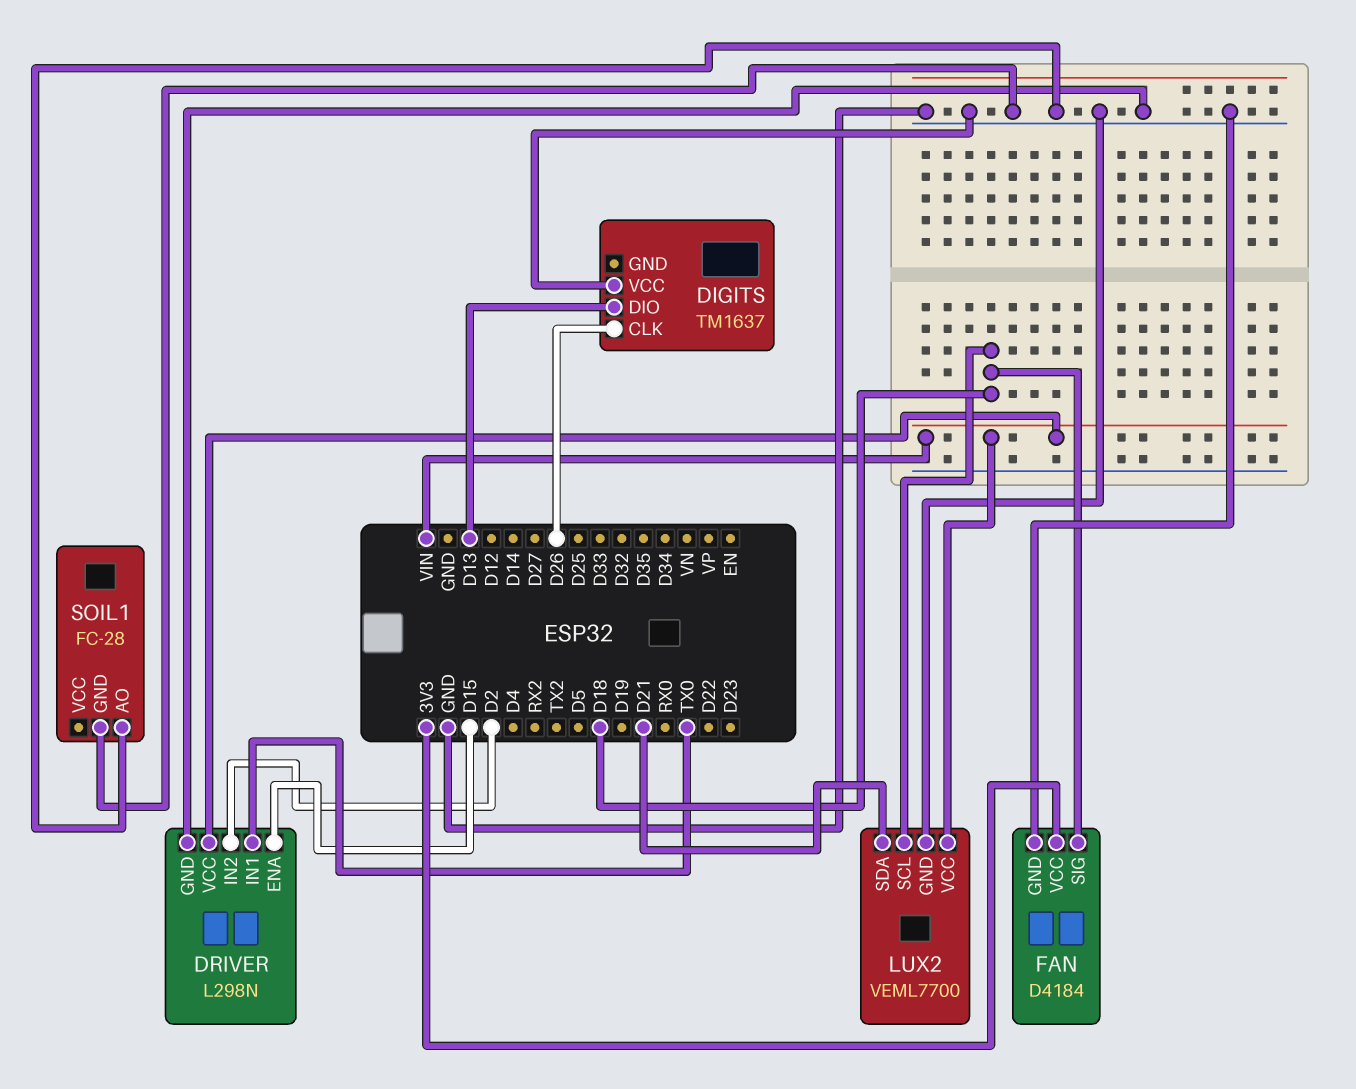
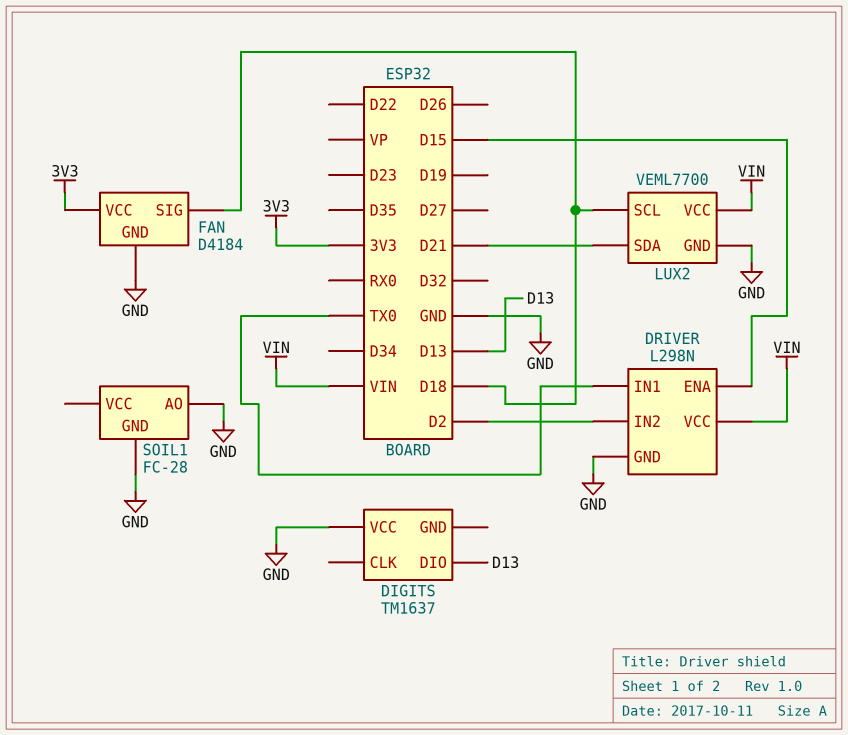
DIGITS pin CLK: D26 -> none

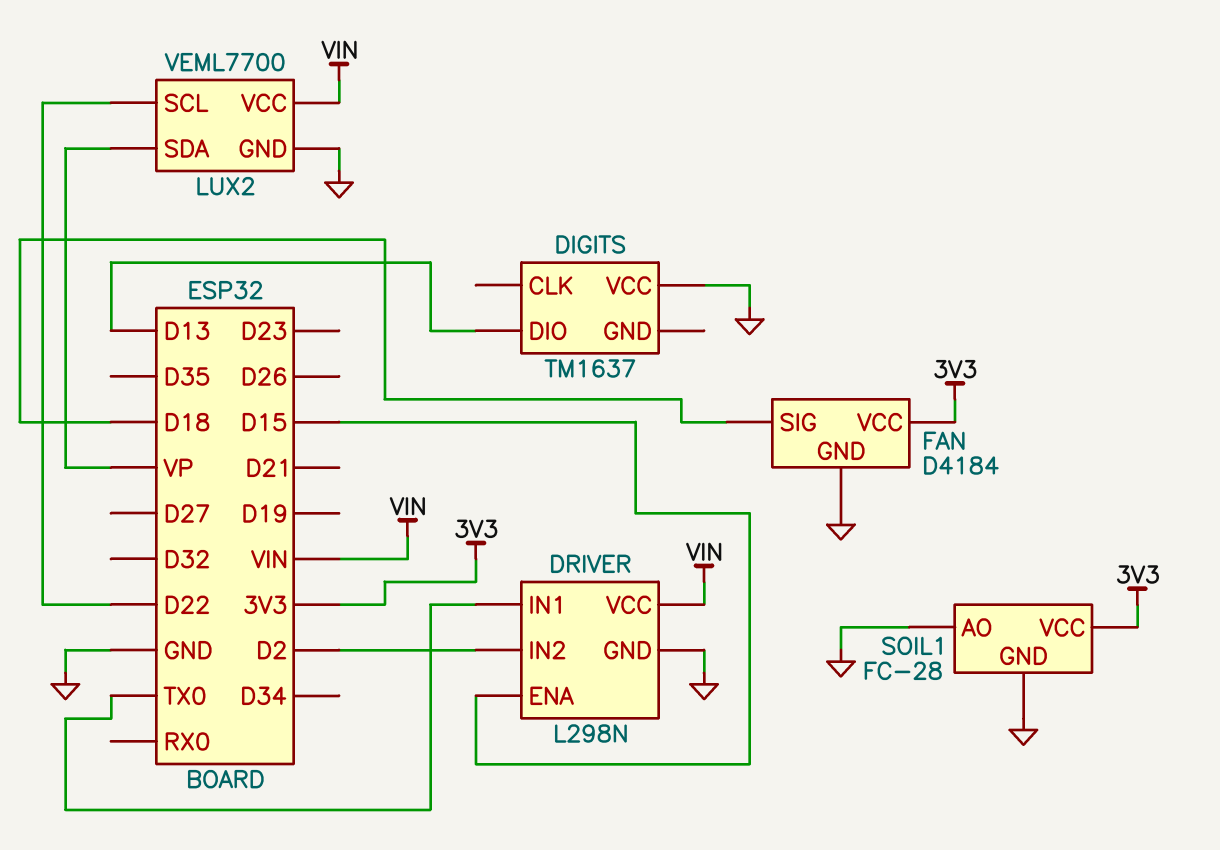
LUX2 pin SCL: D18 -> D22
LUX2 pin SDA: D21 -> VP
SOIL1 pin VCC: none -> 3V3

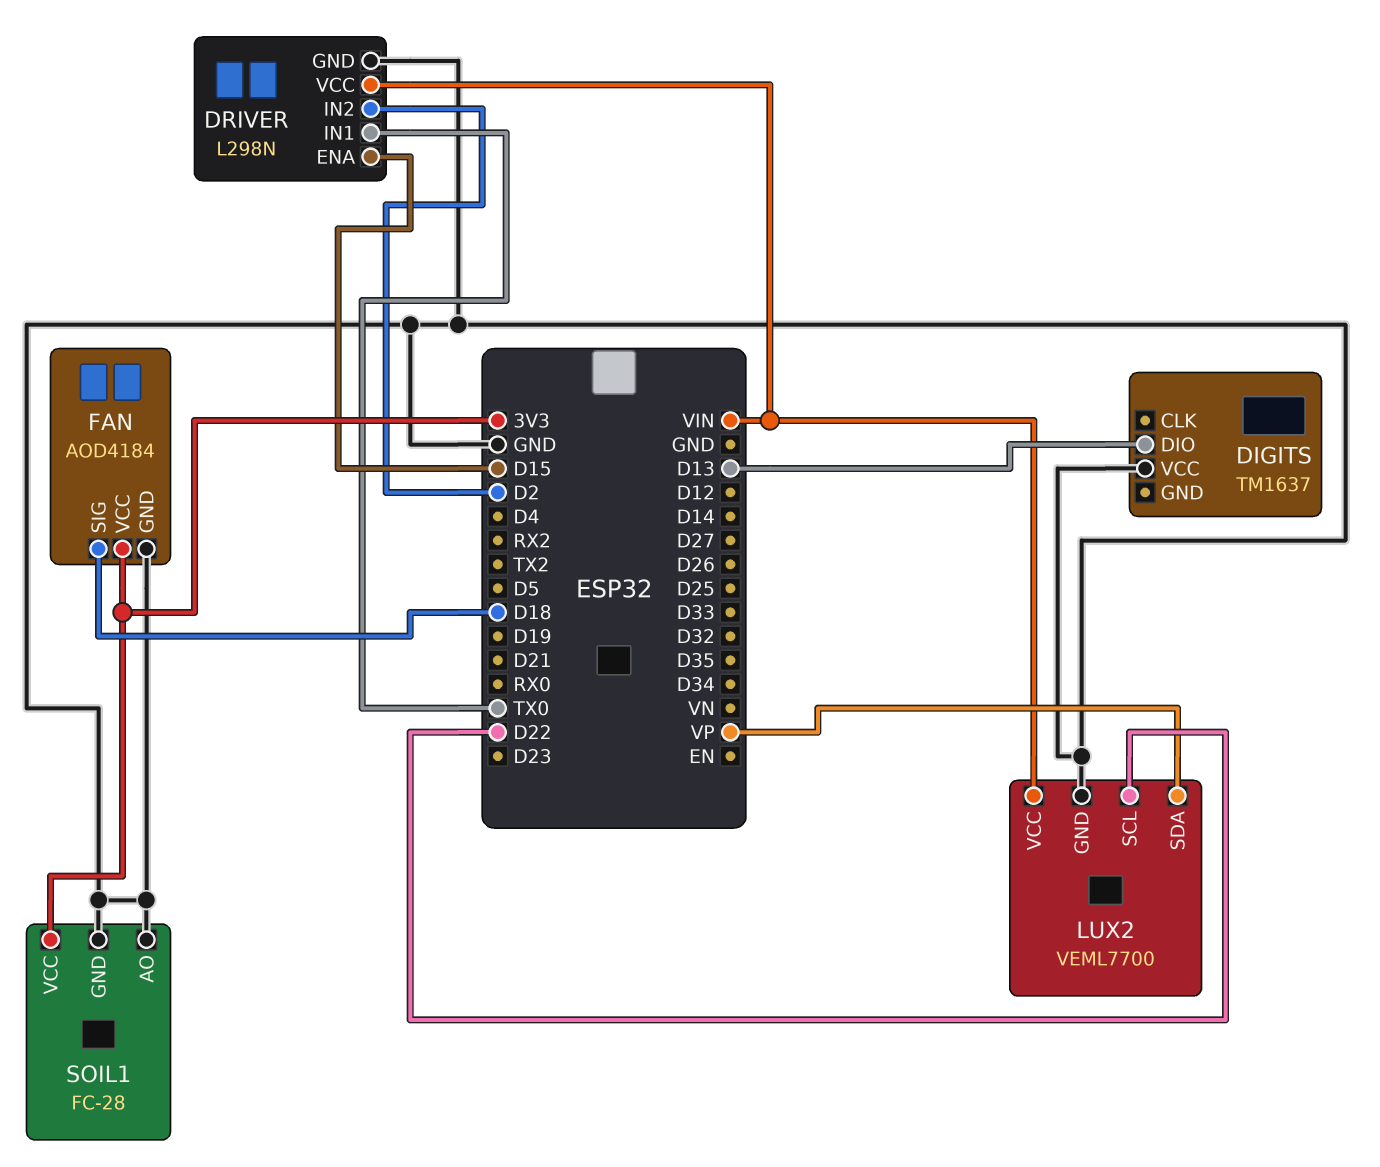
FAN: D4184 -> AOD4184

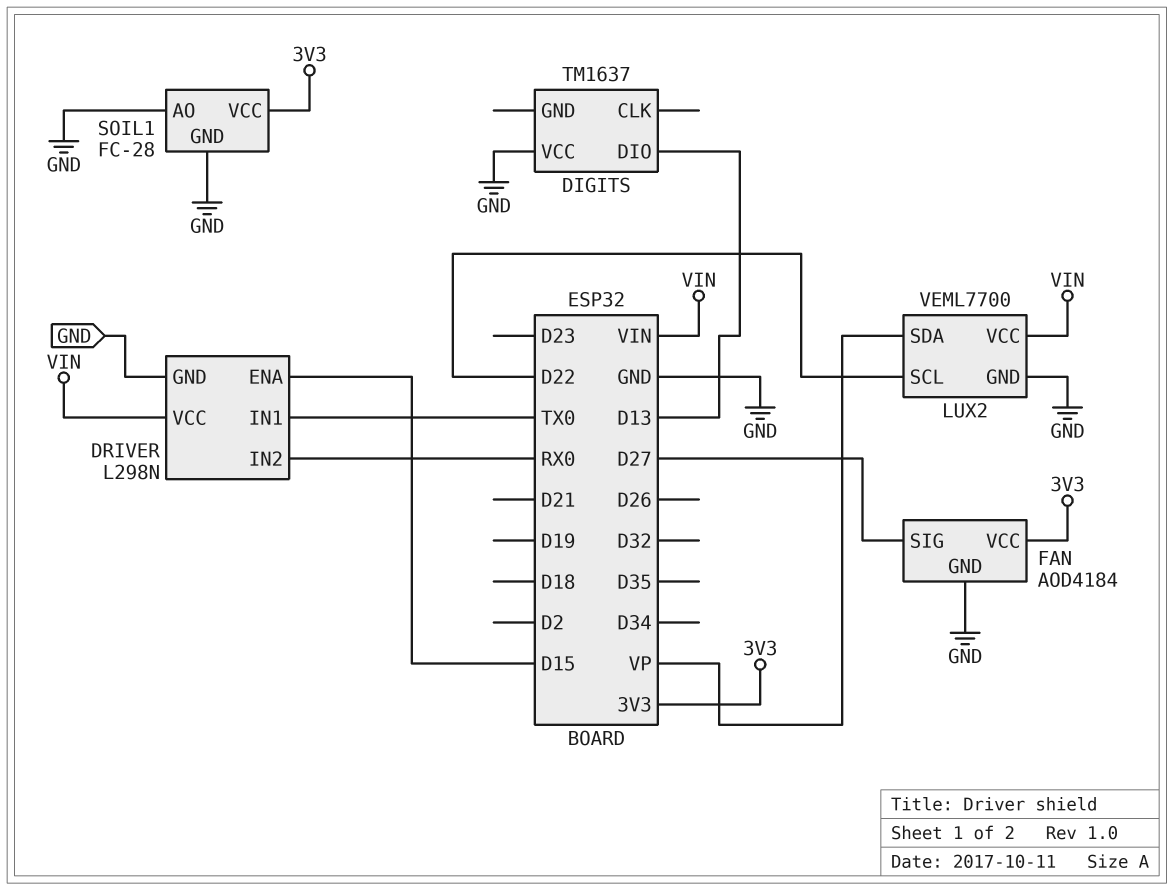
DRIVER pin IN2: D2 -> RX0
FAN pin SIG: D18 -> D27

